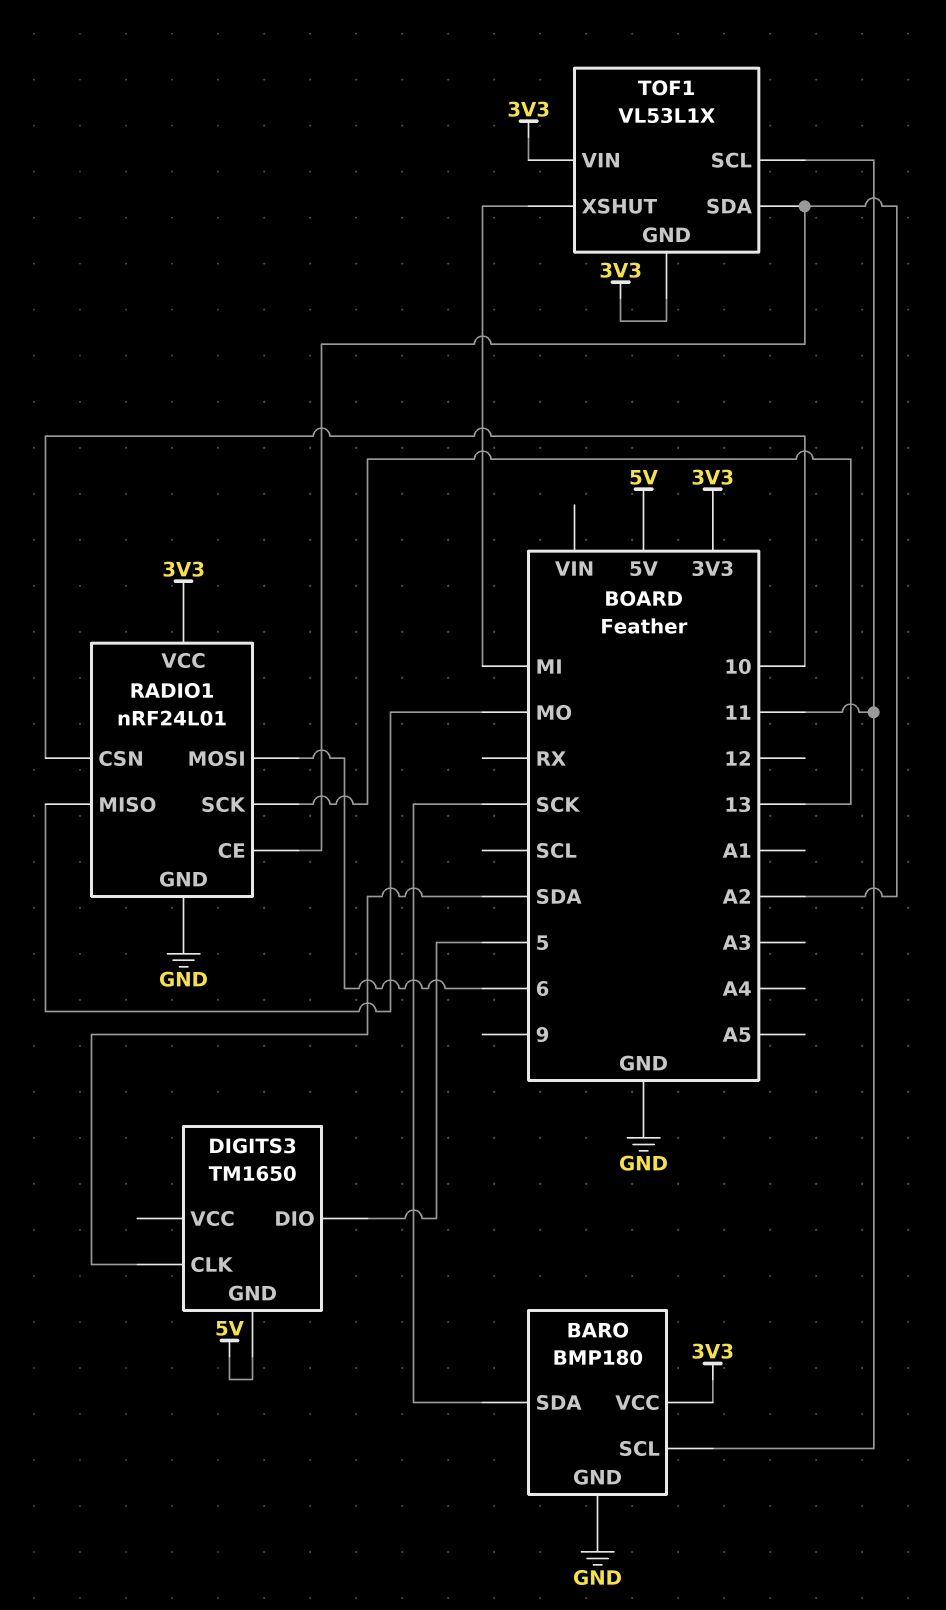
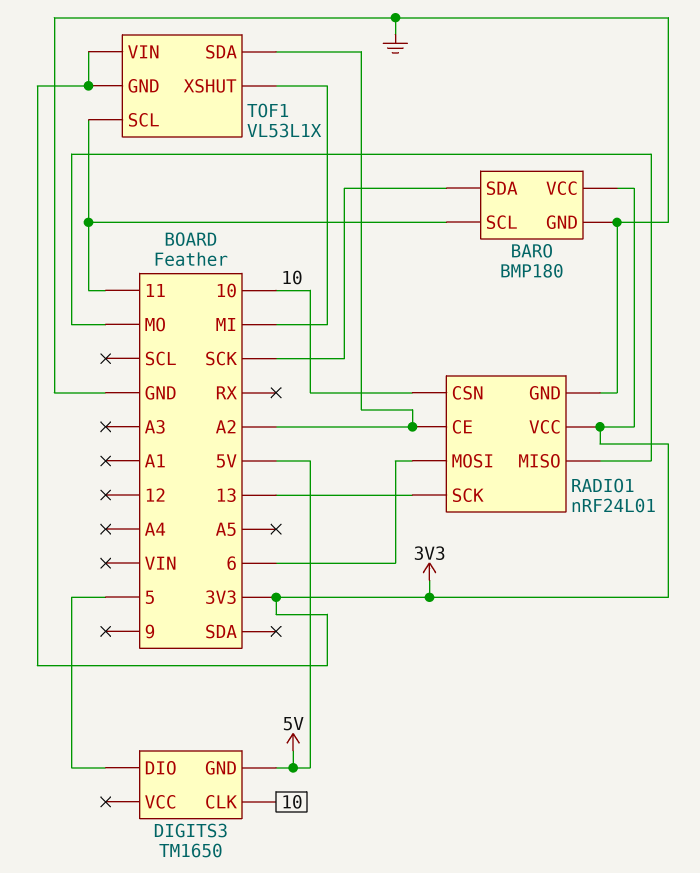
DIGITS3 pin CLK: SDA -> 10

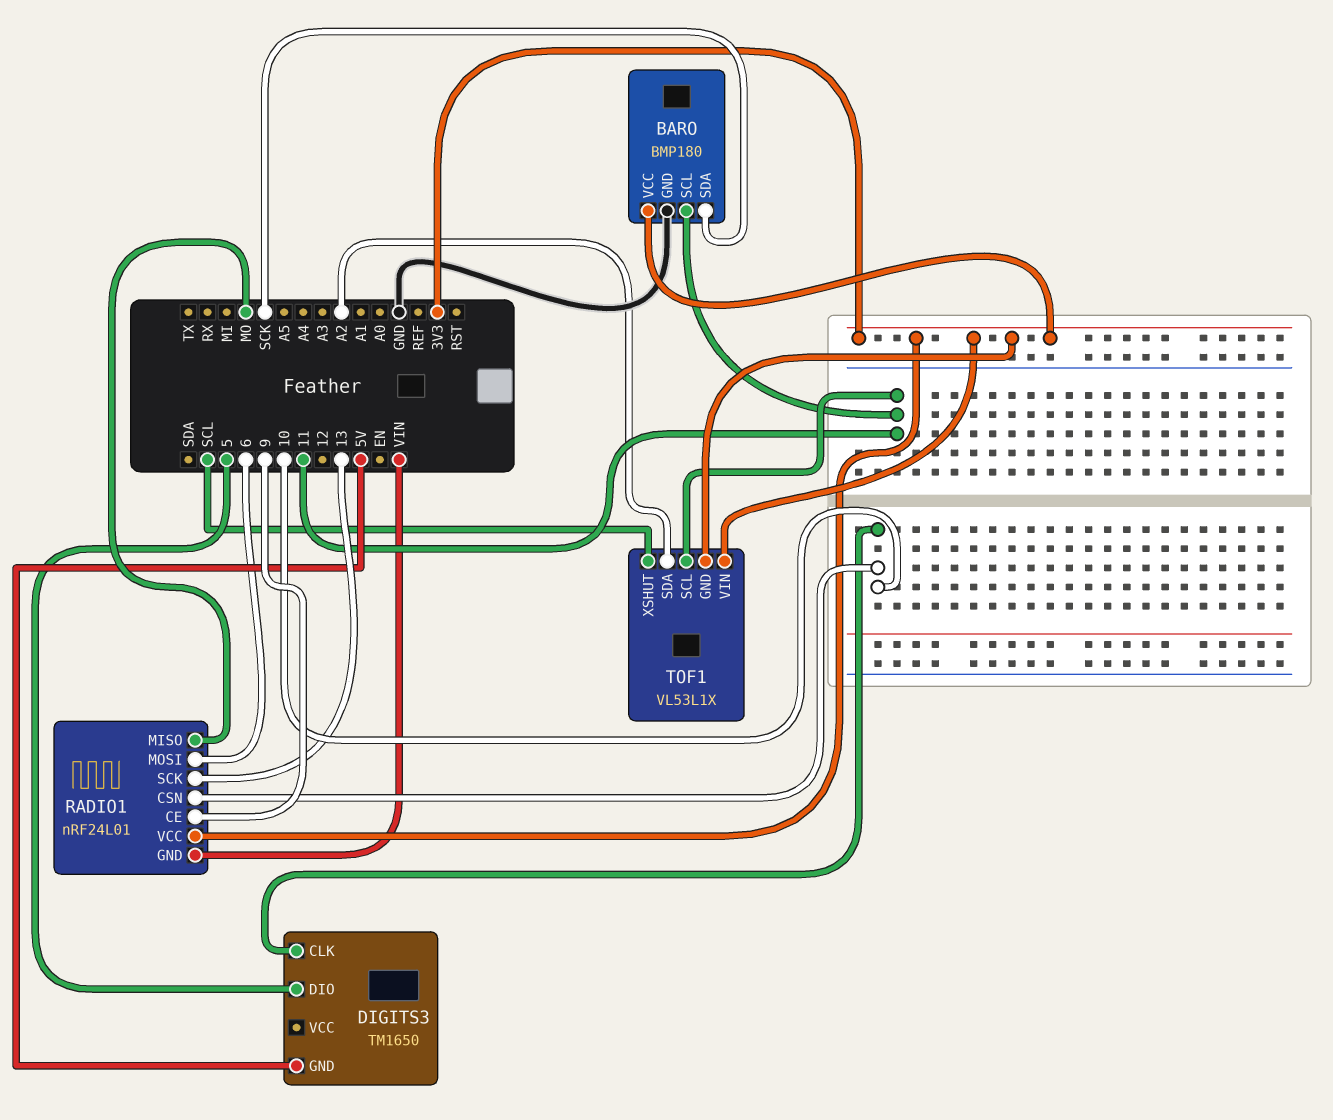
RADIO1 pin CE: A2 -> 9
RADIO1 pin GND: GND -> VIN
TOF1 pin XSHUT: MI -> SCL

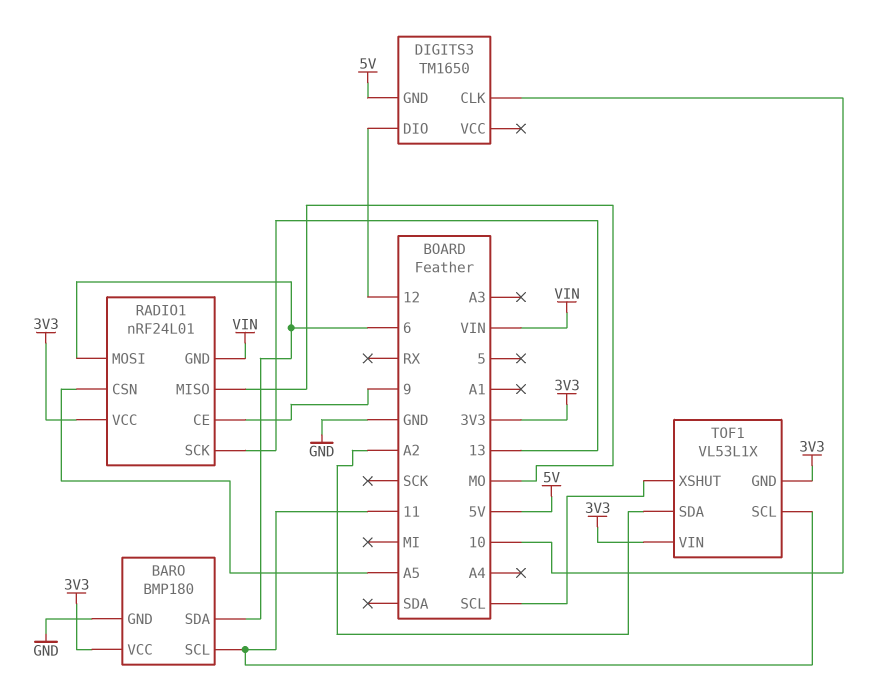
BARO pin SDA: SCK -> 6
DIGITS3 pin DIO: 5 -> 12
RADIO1 pin CSN: 10 -> A5

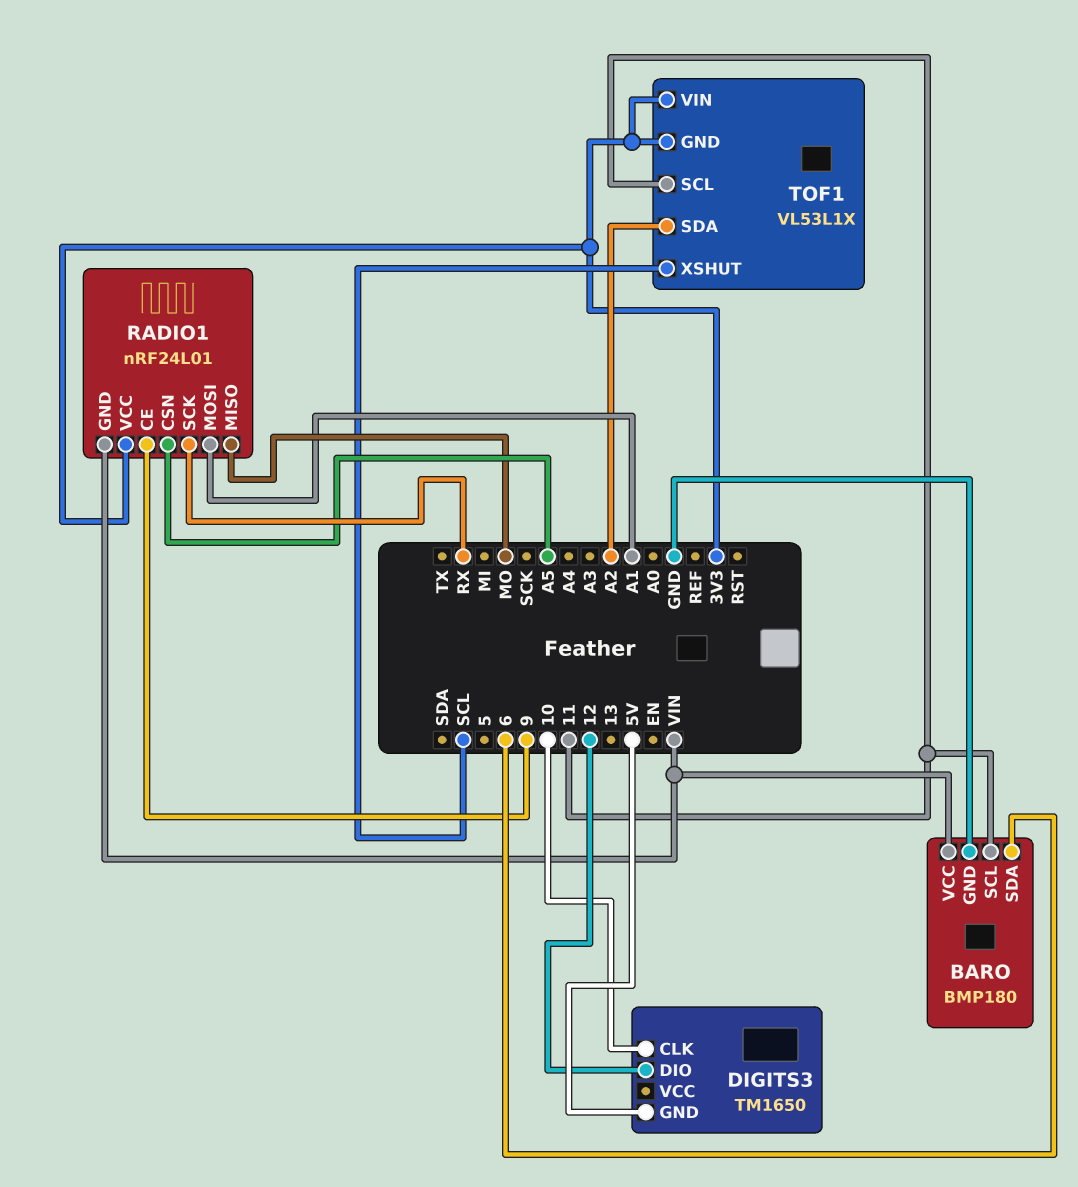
BARO pin VCC: 3V3 -> VIN
RADIO1 pin MOSI: 6 -> A1
RADIO1 pin SCK: 13 -> RX

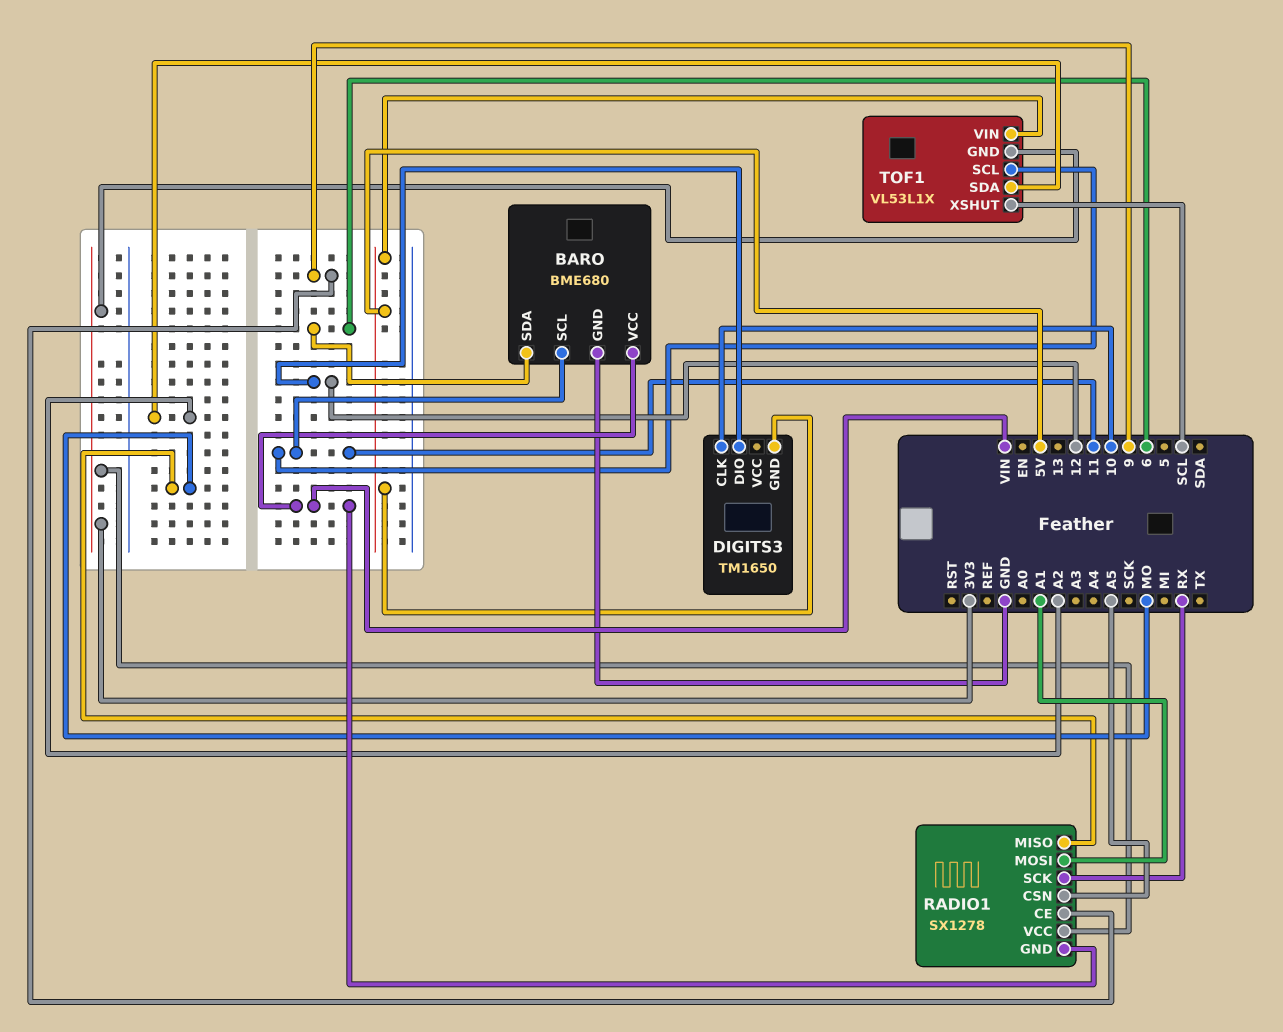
BARO: BMP180 -> BME680
RADIO1: nRF24L01 -> SX1278
TOF1 pin VIN: 3V3 -> 5V

